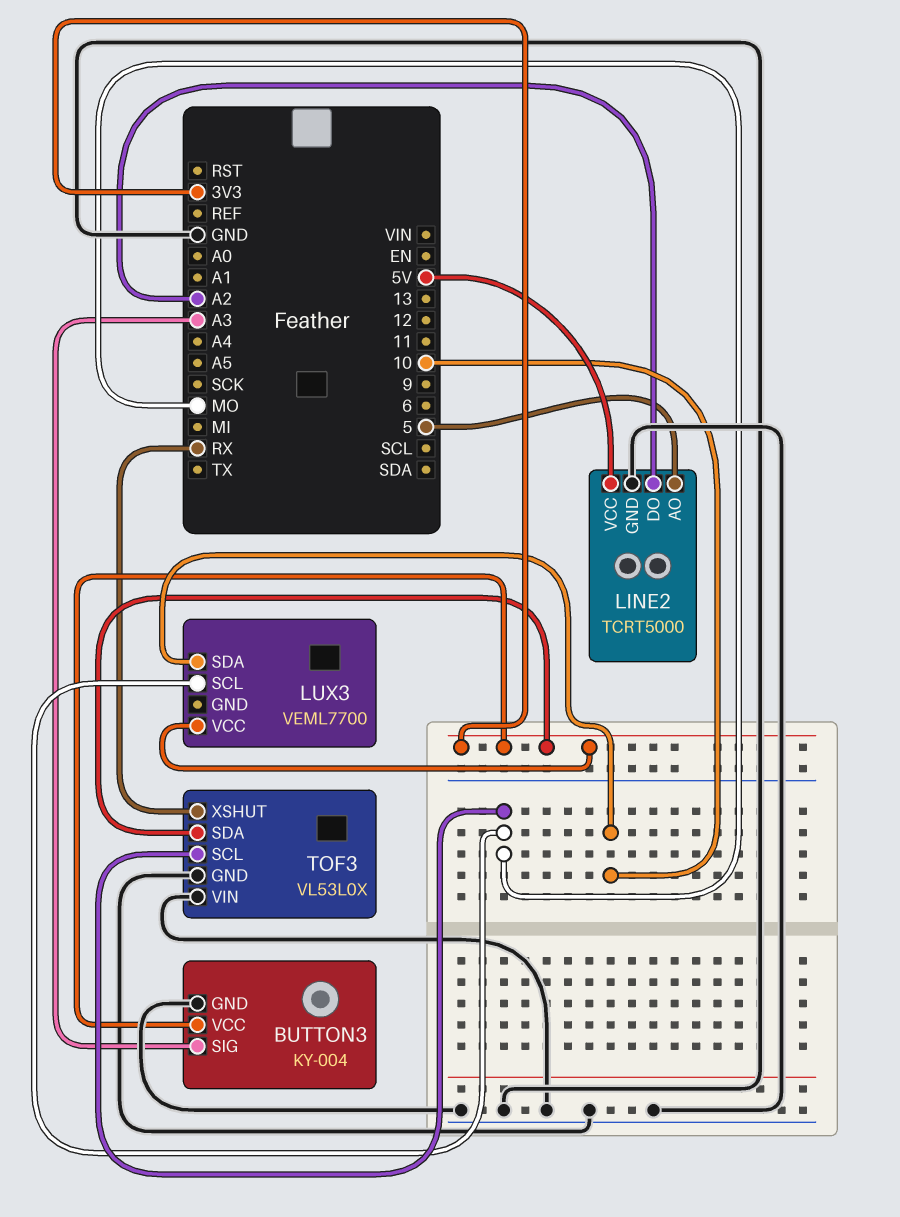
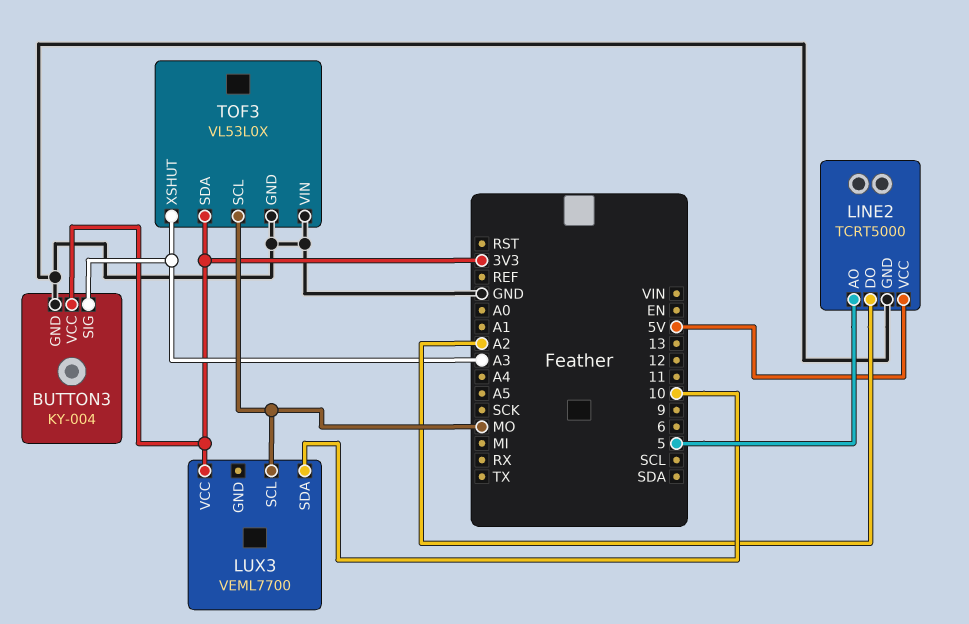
TOF3 pin XSHUT: RX -> A3

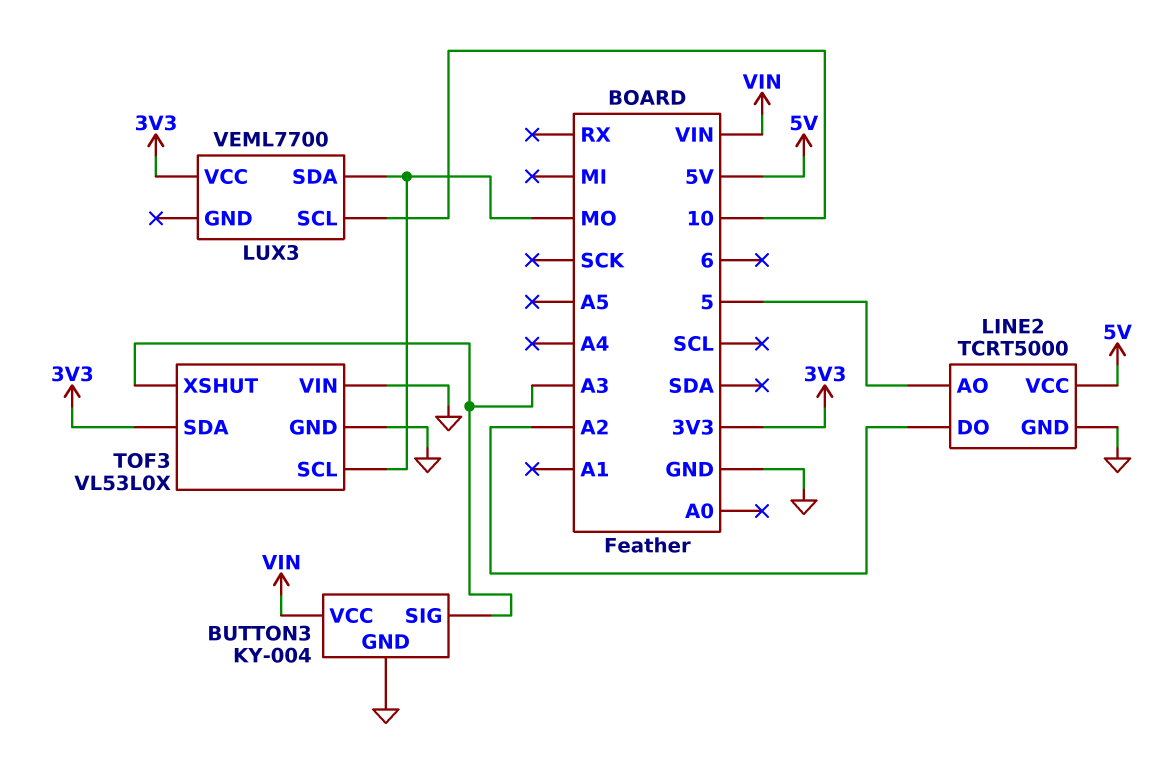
BUTTON3 pin VCC: 3V3 -> VIN
LUX3 pin SCL: MO -> 10
LUX3 pin SDA: 10 -> MO

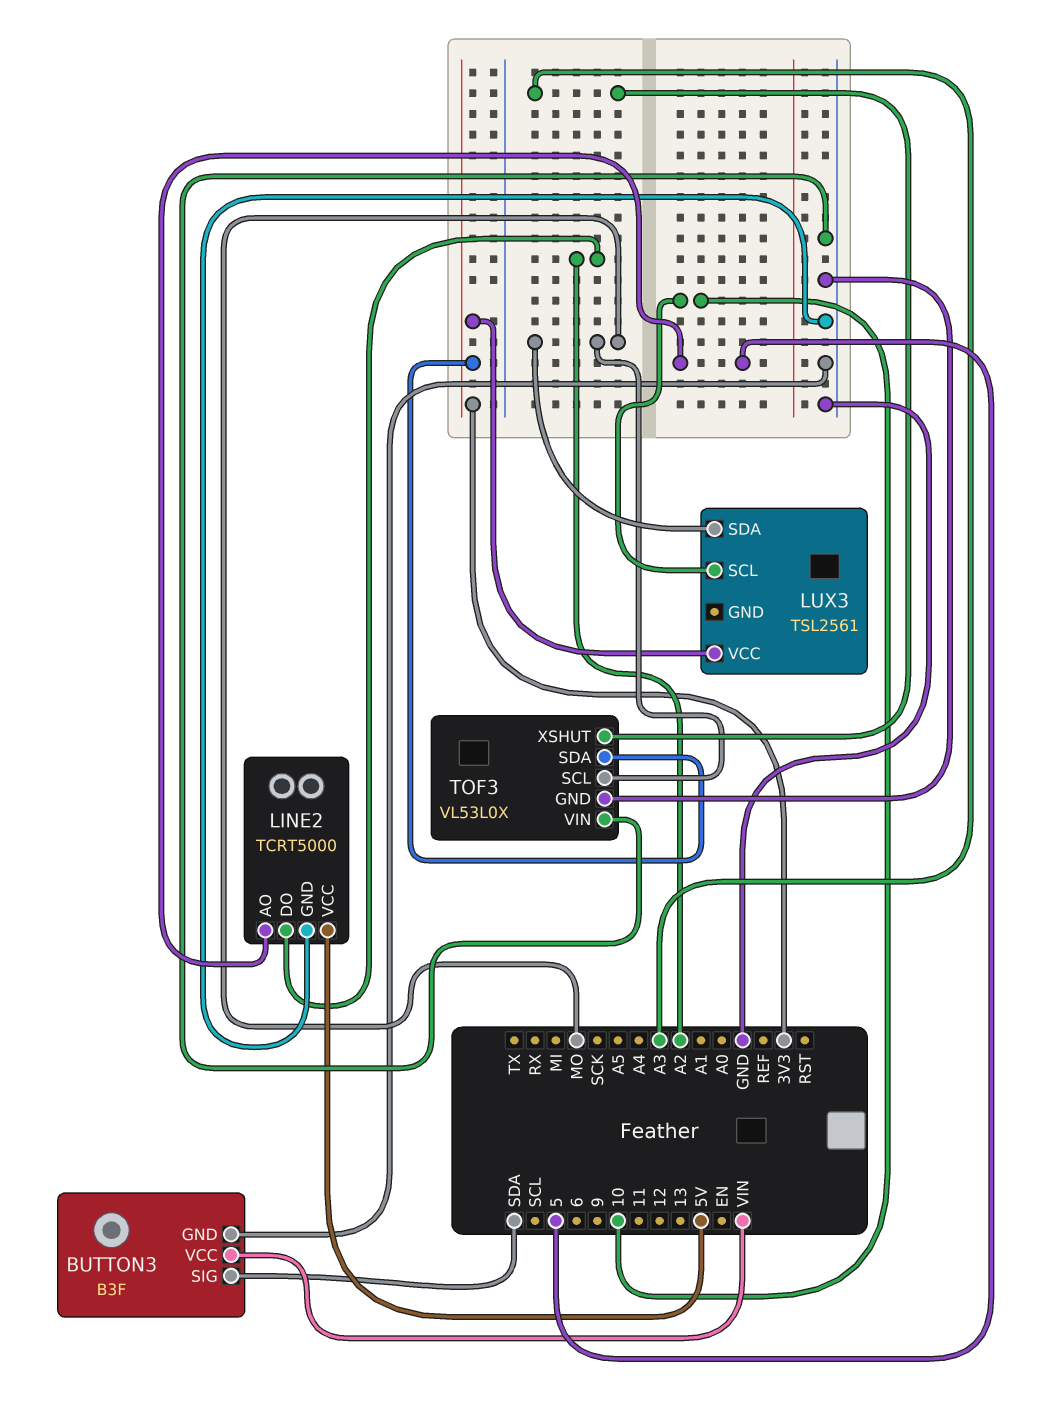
BUTTON3: KY-004 -> B3F
BUTTON3 pin SIG: A3 -> SDA
LUX3: VEML7700 -> TSL2561

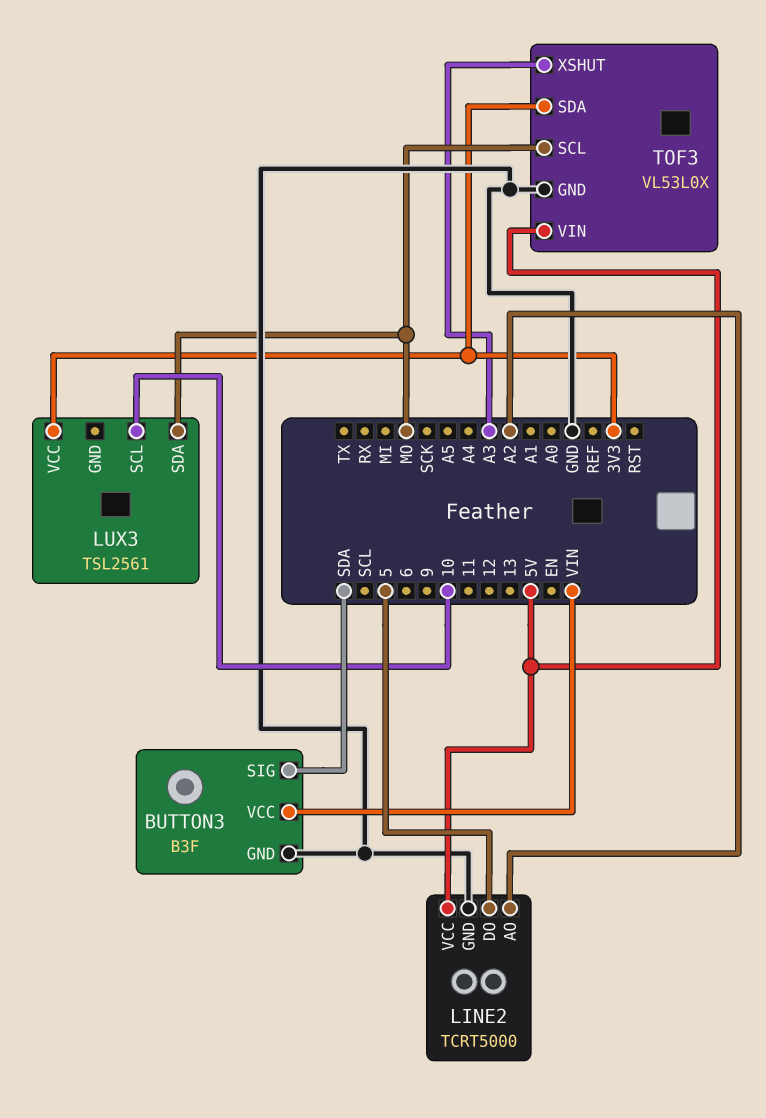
LINE2 pin AO: 5 -> A2
LINE2 pin DO: A2 -> 5
TOF3 pin VIN: GND -> 5V

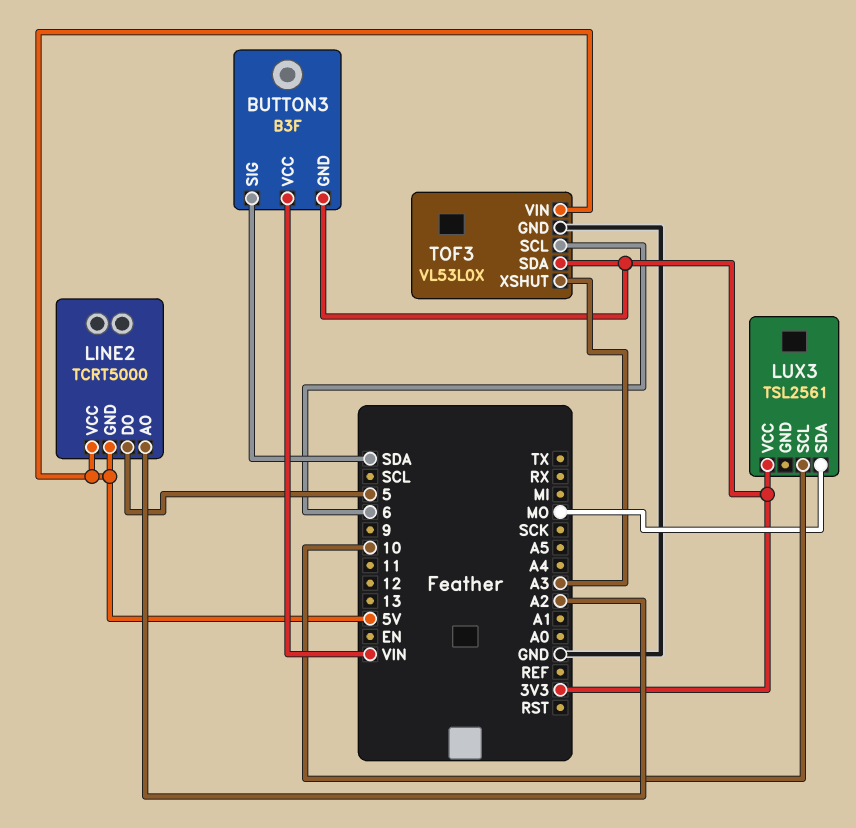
BUTTON3 pin GND: GND -> 3V3
LINE2 pin GND: GND -> 5V
TOF3 pin SCL: MO -> 6

